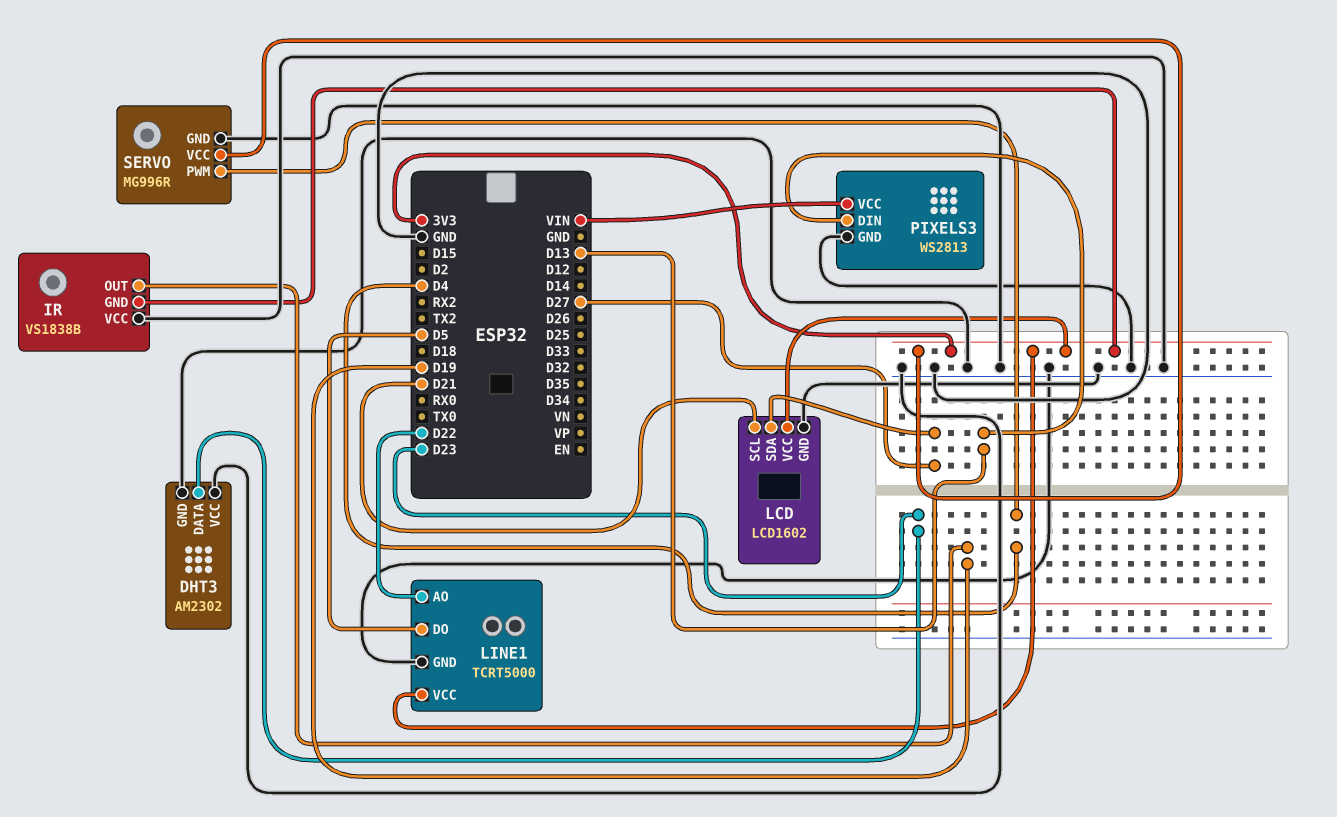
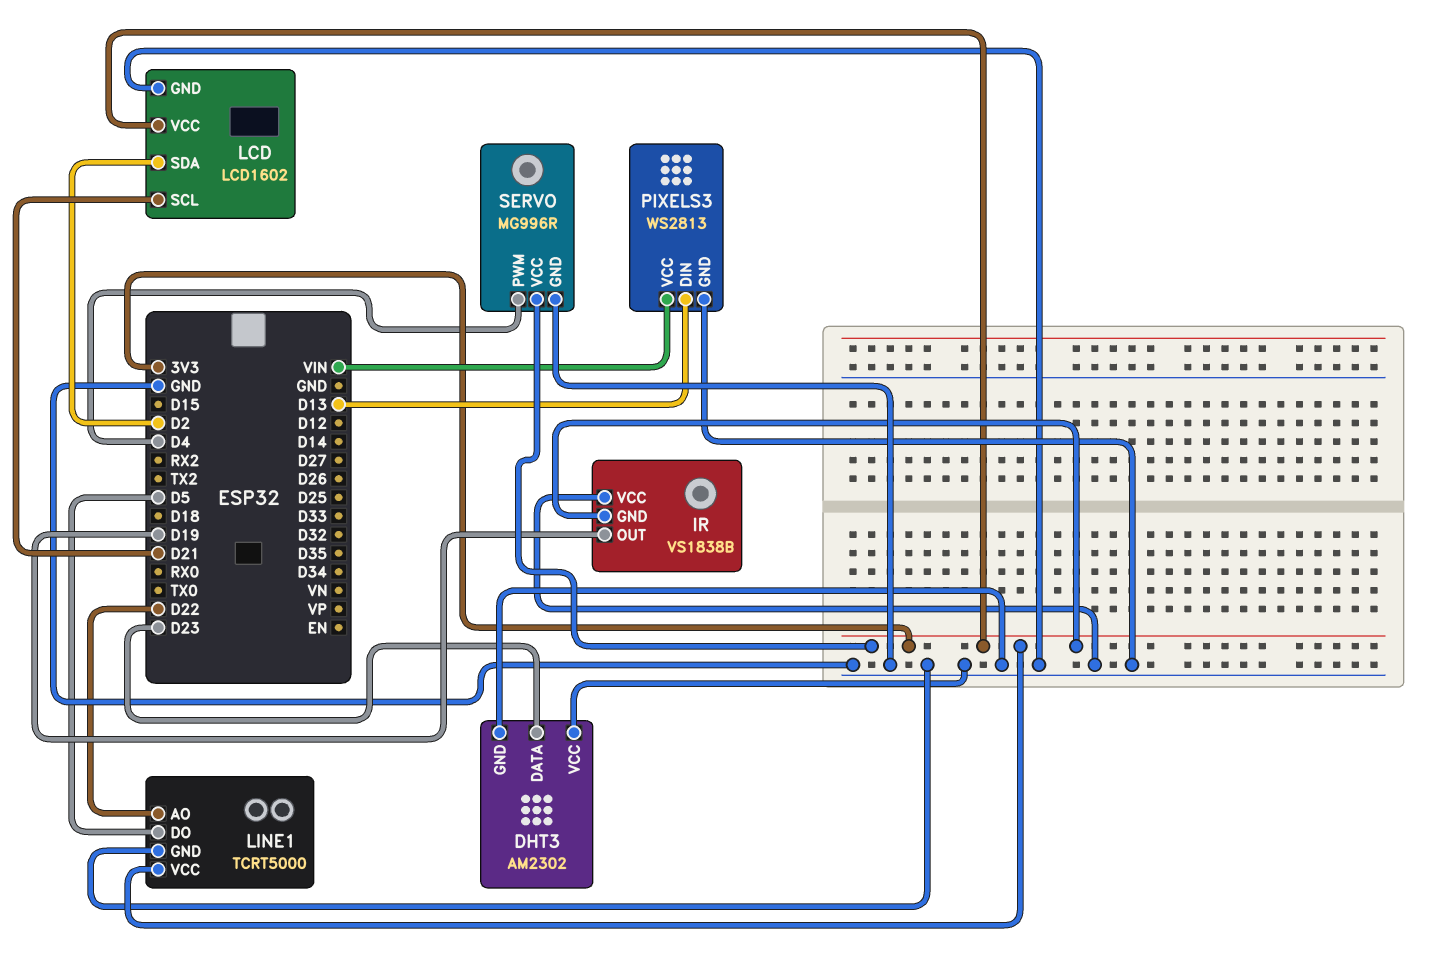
LCD pin SDA: D27 -> D2

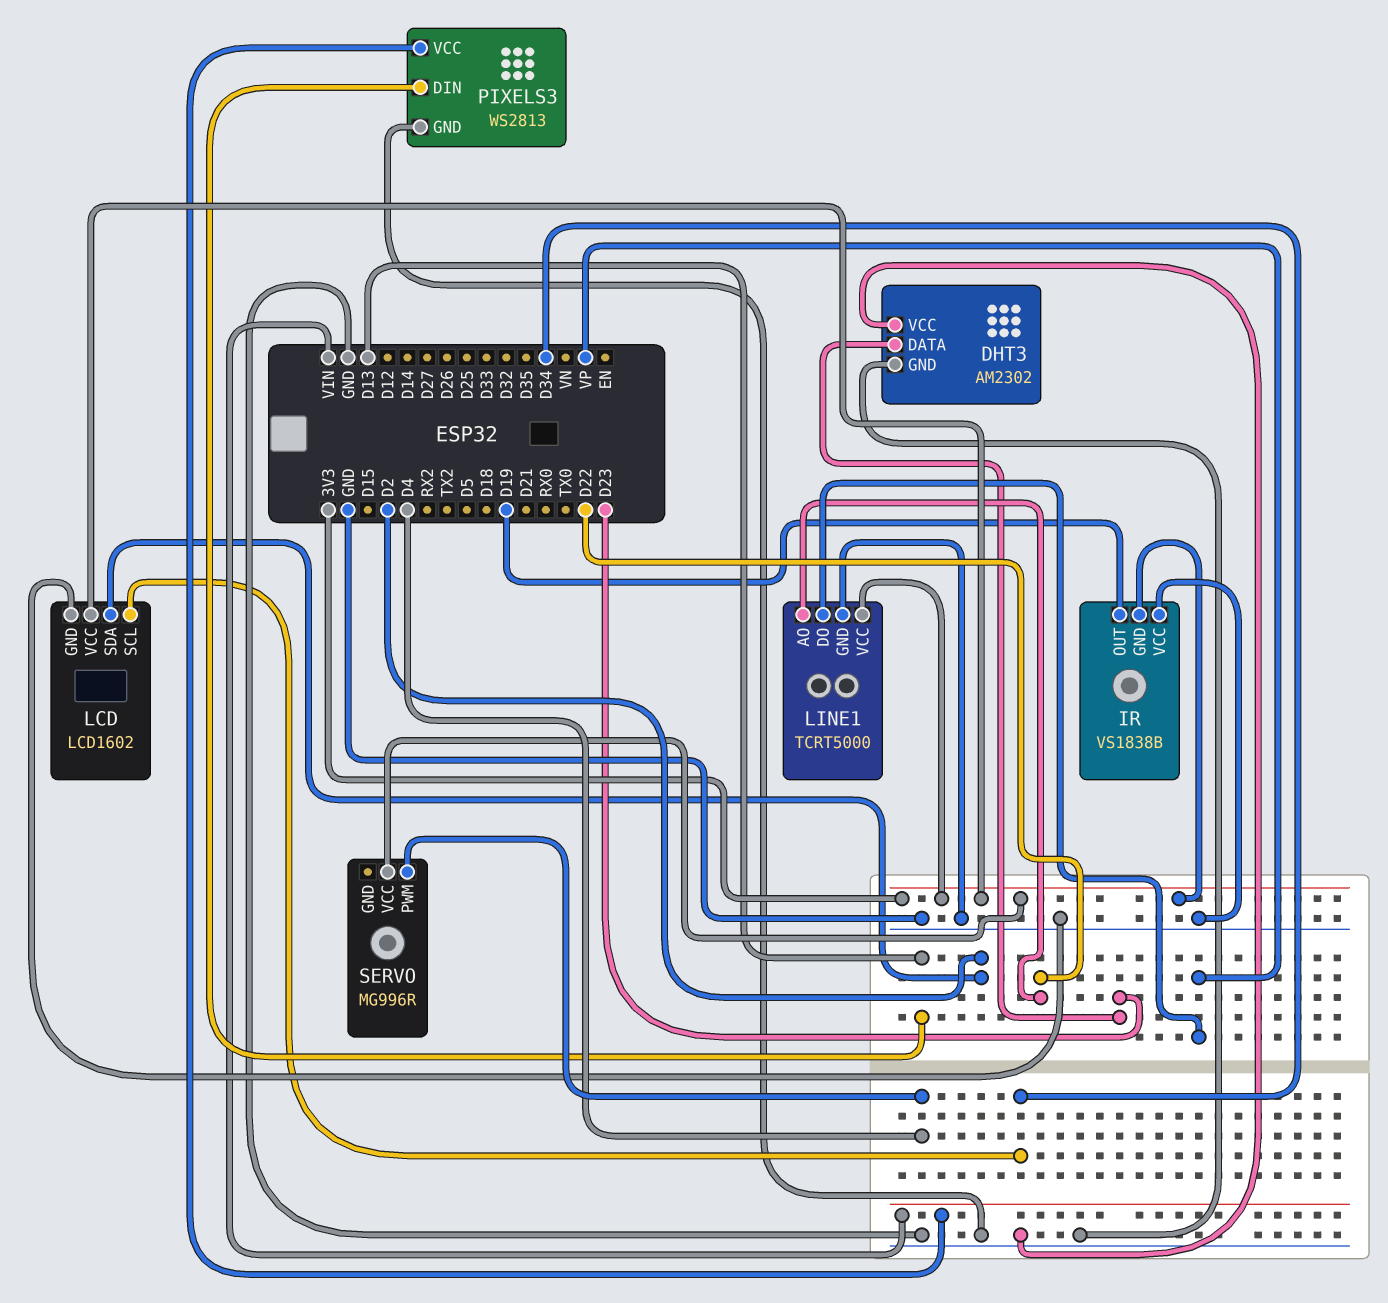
LCD pin SCL: D21 -> D34
LINE1 pin DO: D5 -> VP
SERVO pin GND: GND -> none

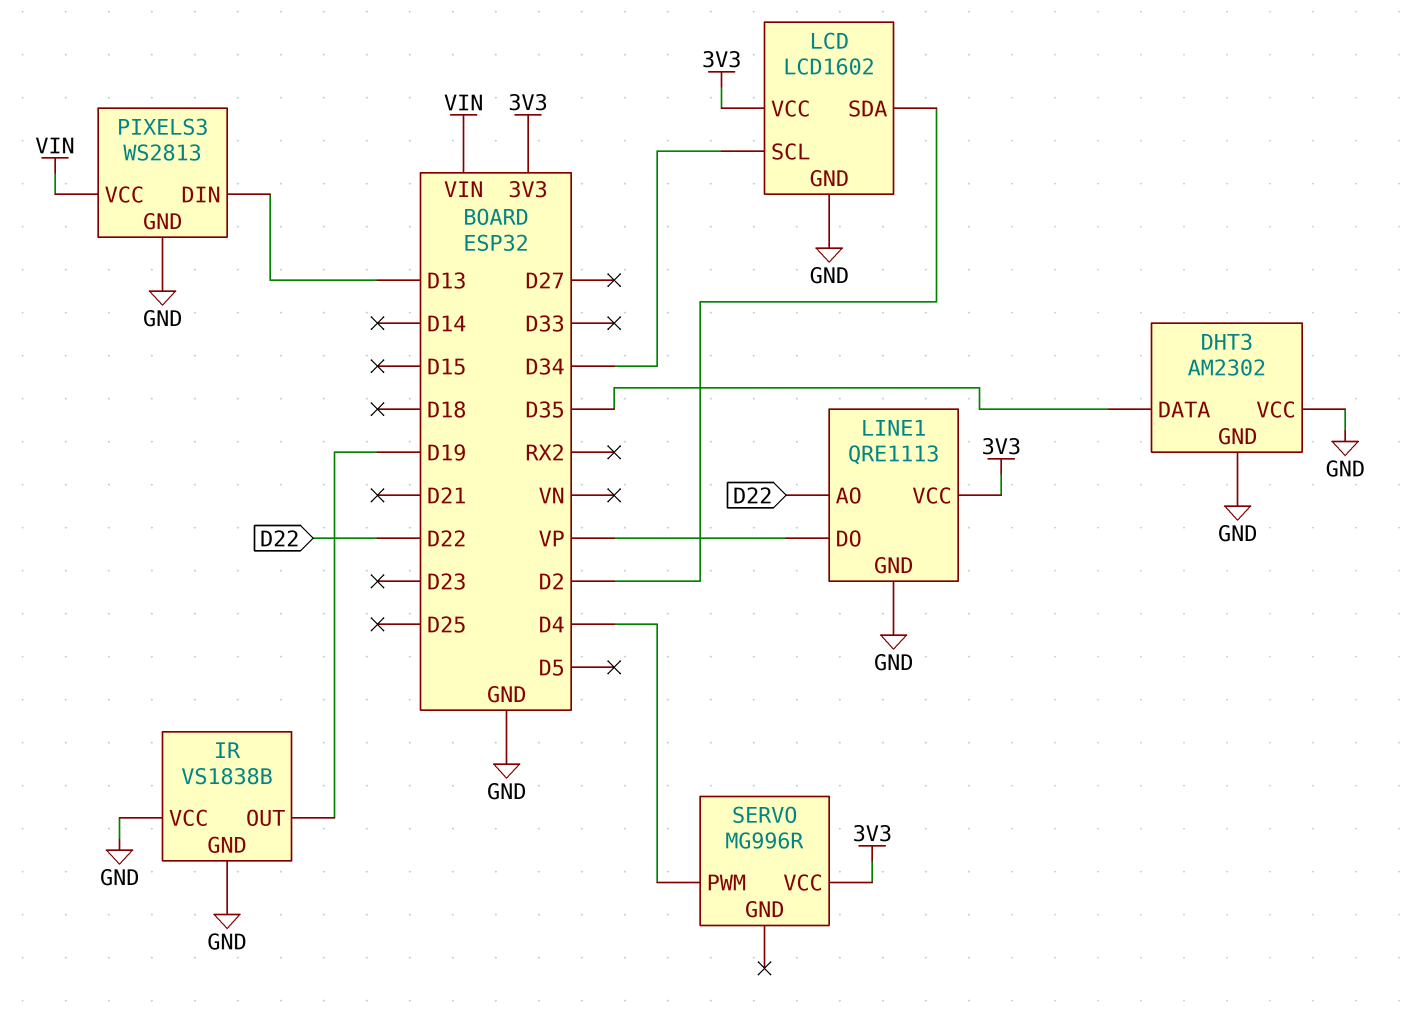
DHT3 pin DATA: D23 -> D35
IR pin GND: 3V3 -> GND
LINE1: TCRT5000 -> QRE1113

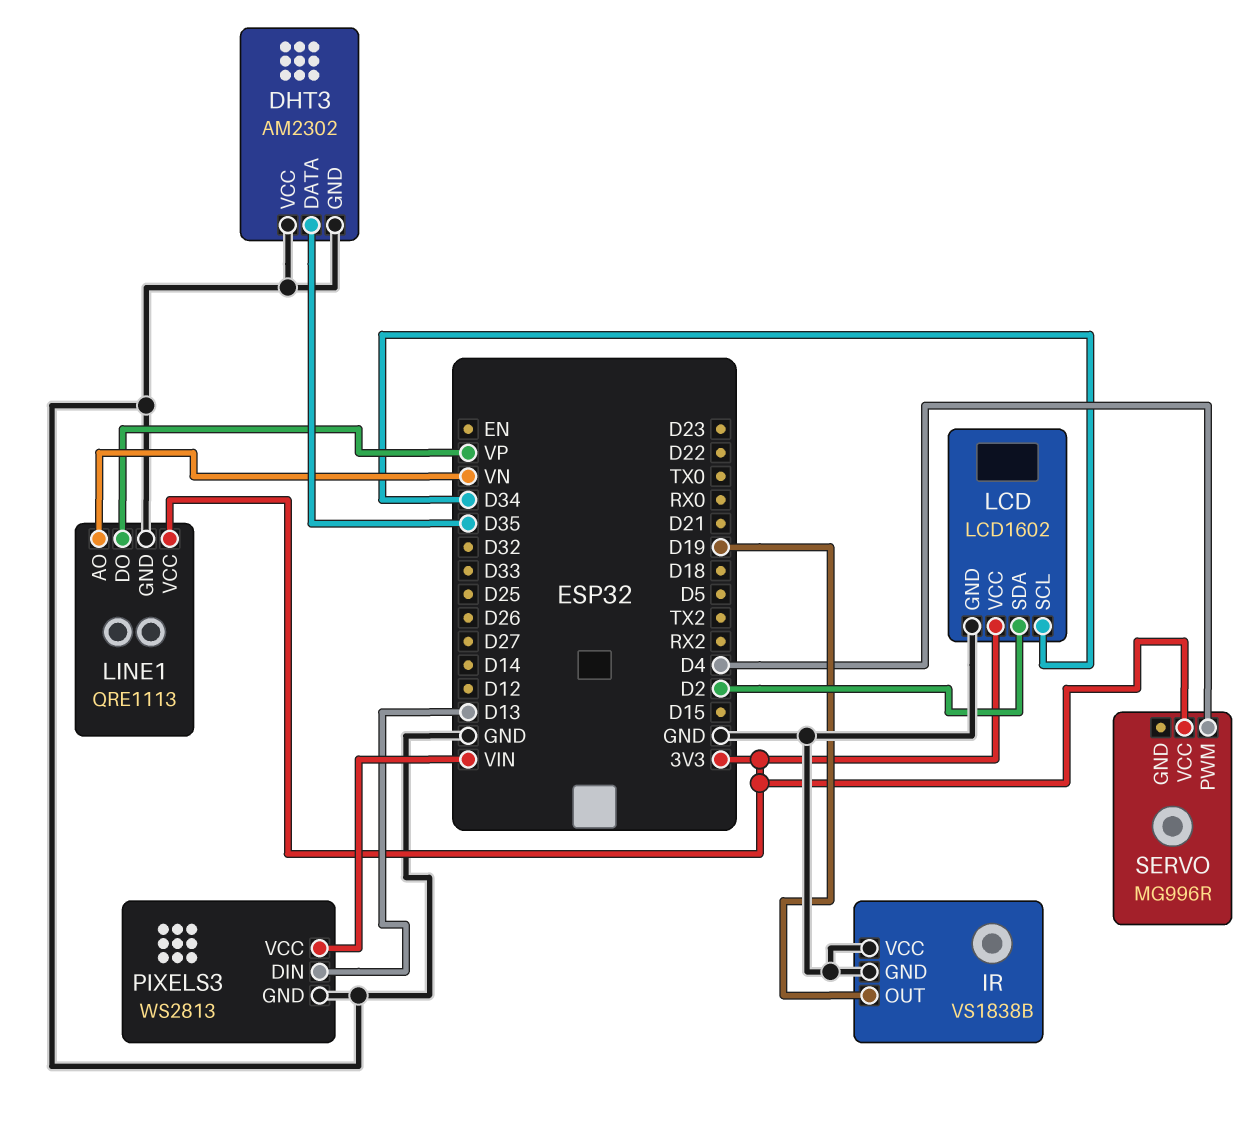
LINE1 pin AO: D22 -> VN

